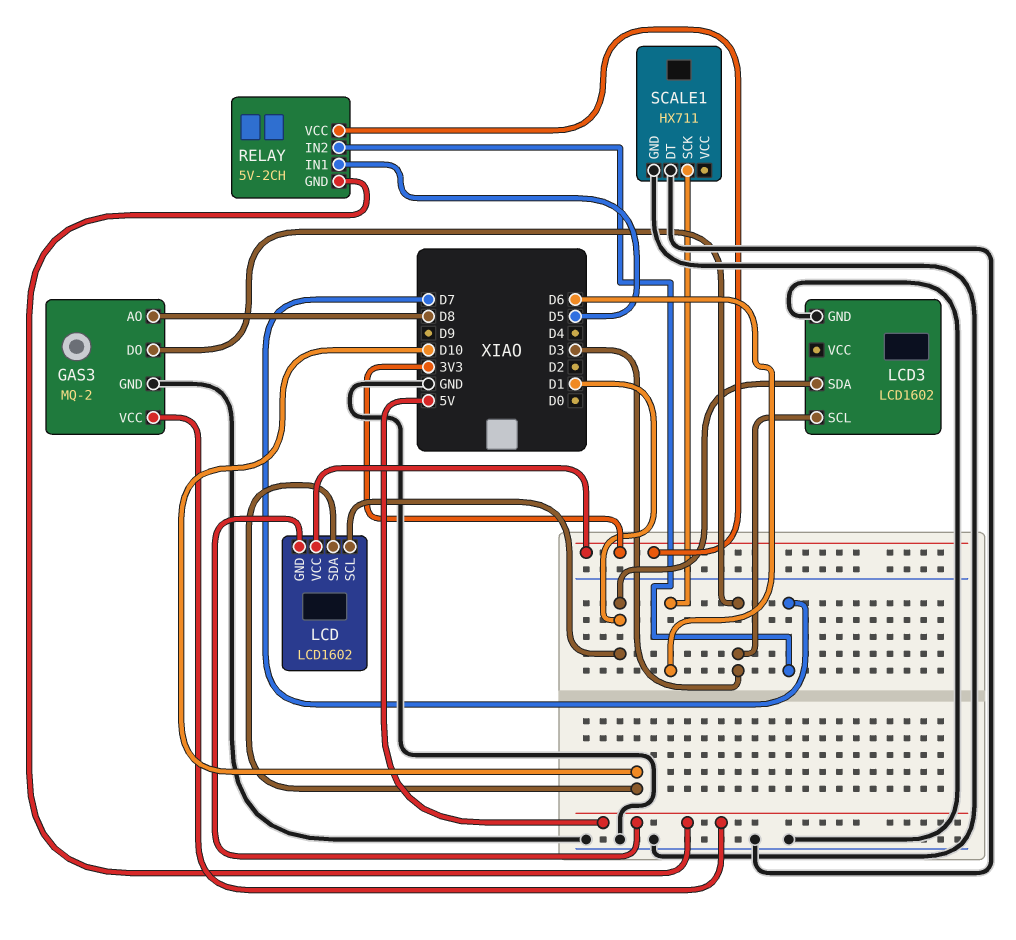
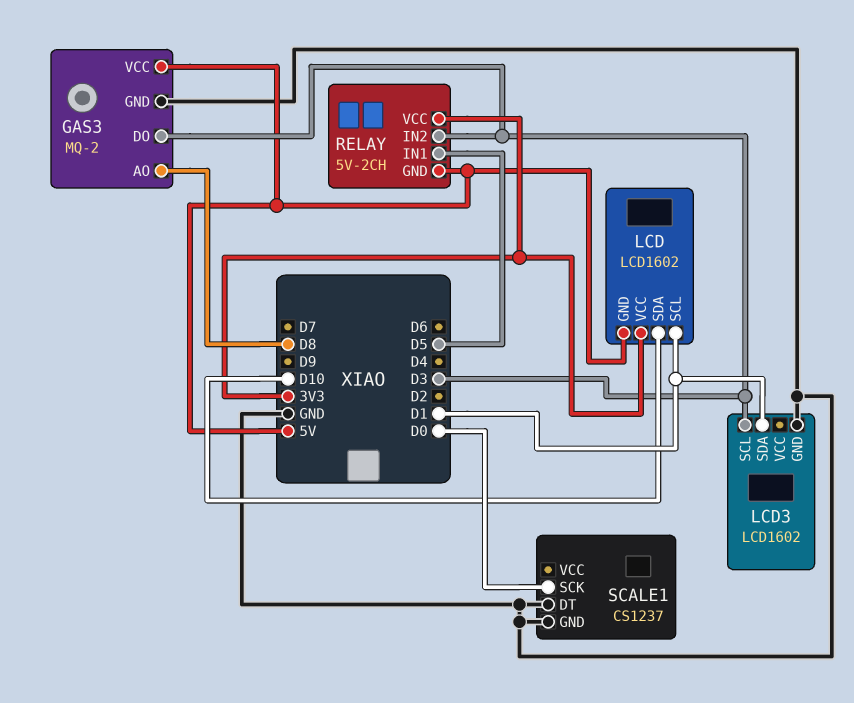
RELAY pin IN2: D7 -> D3
SCALE1: HX711 -> CS1237
SCALE1 pin SCK: D6 -> D0

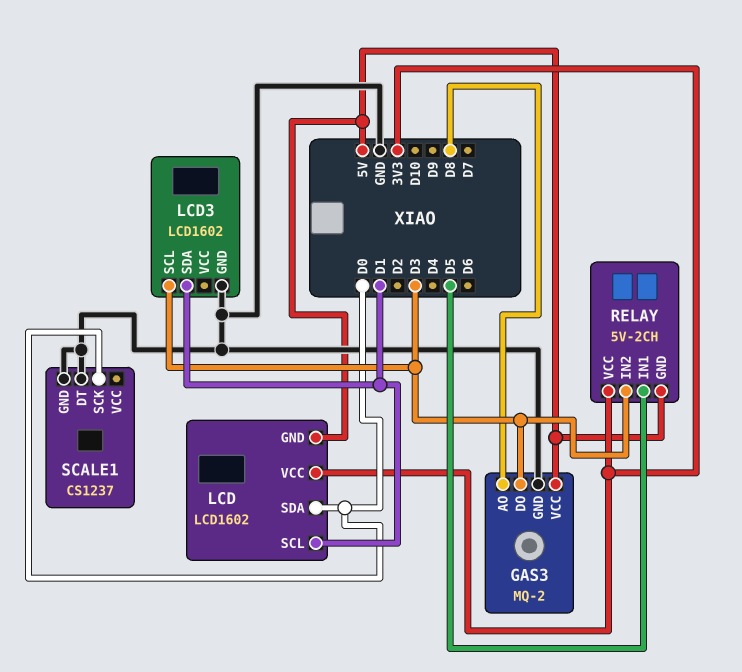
LCD pin SDA: D10 -> D0

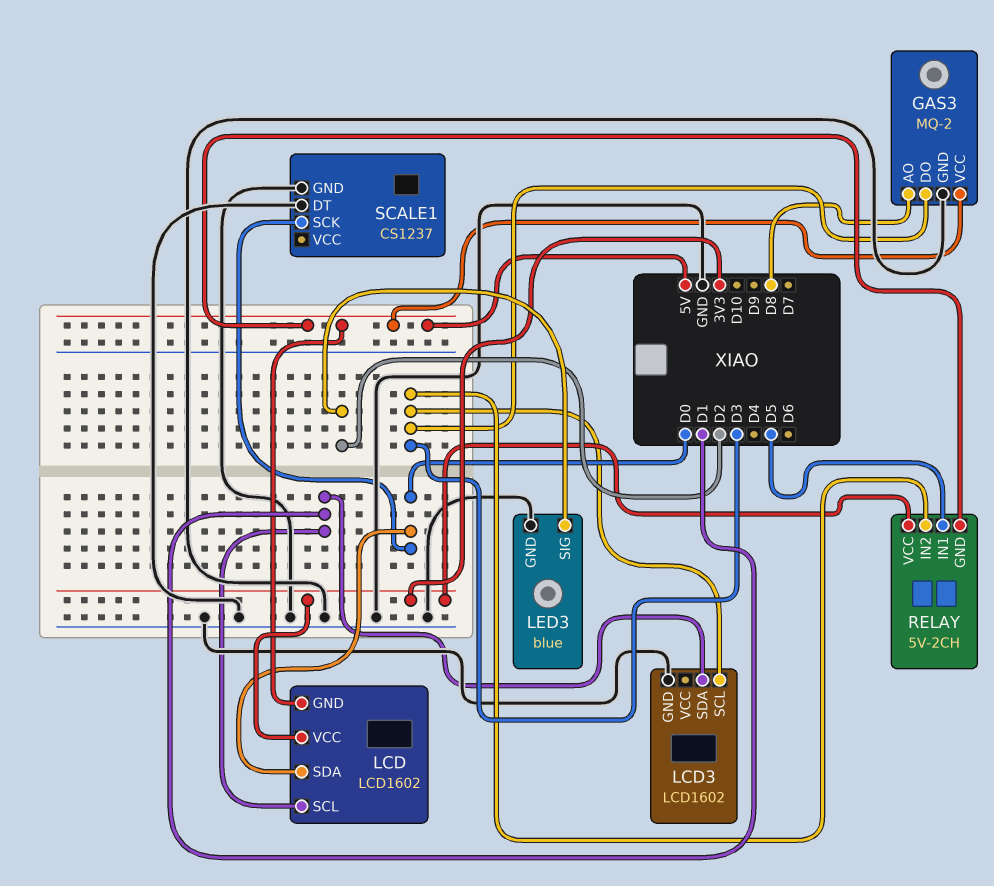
LED3: none -> blue
LED3 pin GND: none -> GND
LED3 pin SIG: none -> D2

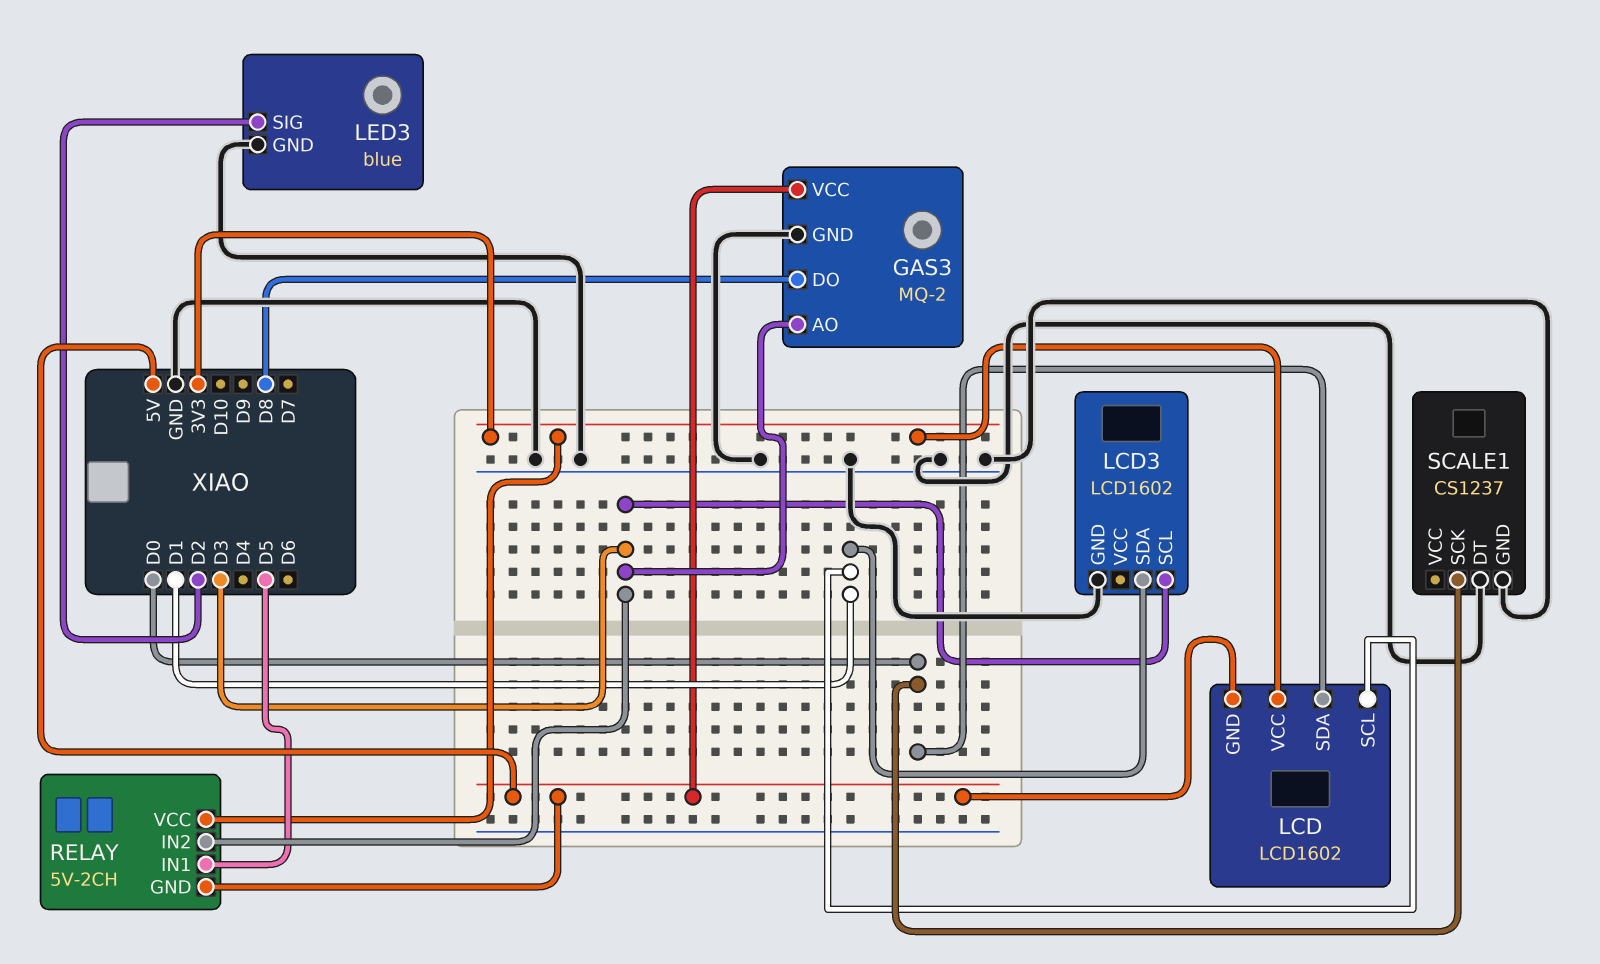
GAS3 pin AO: D8 -> D3
GAS3 pin DO: D3 -> D8

